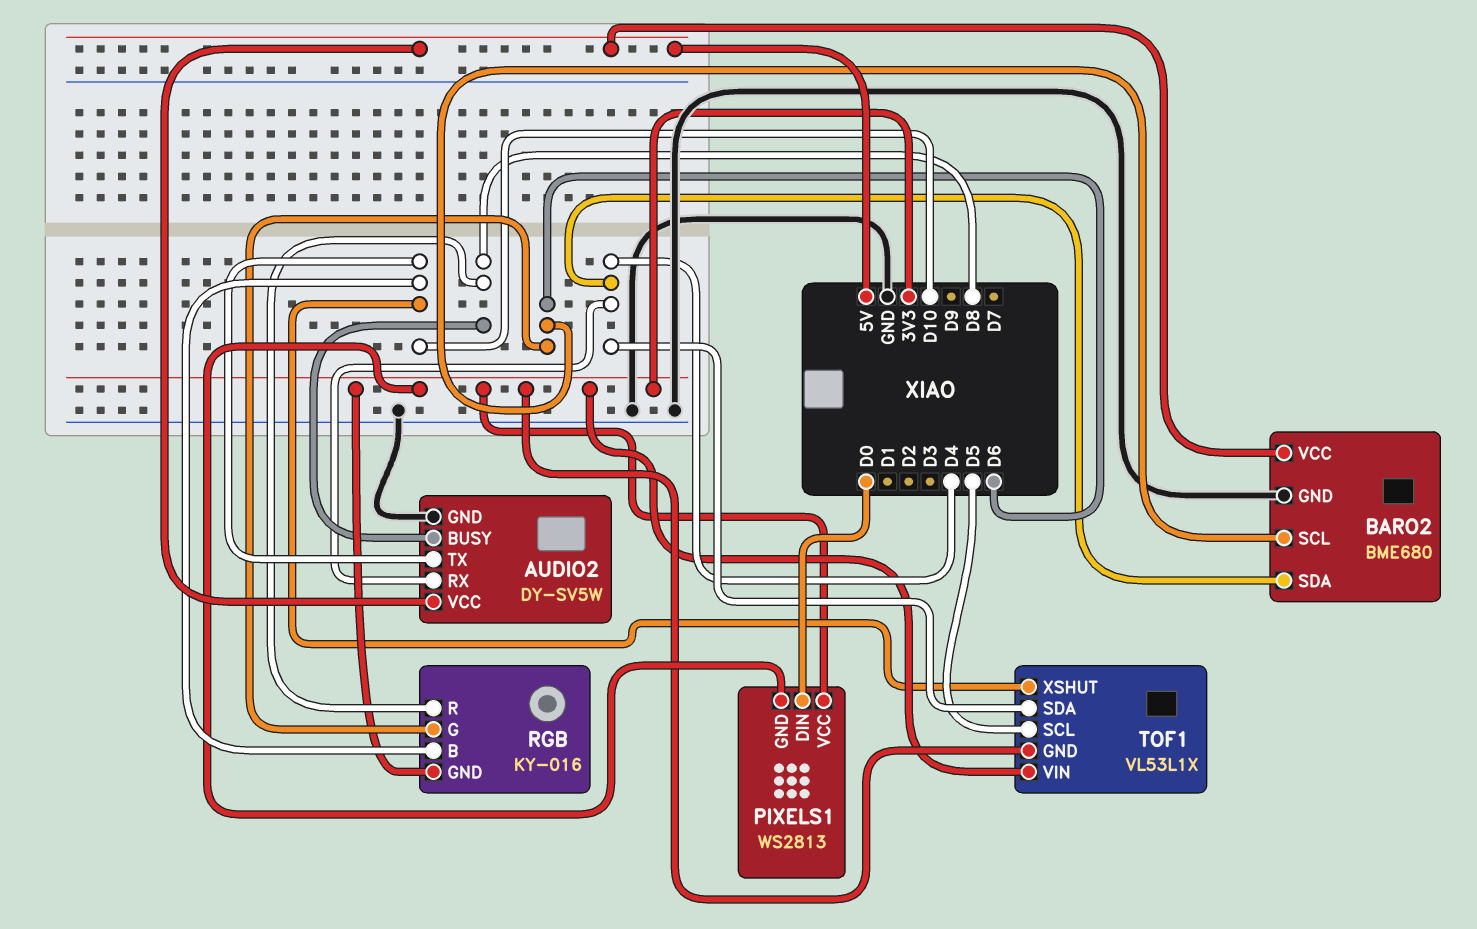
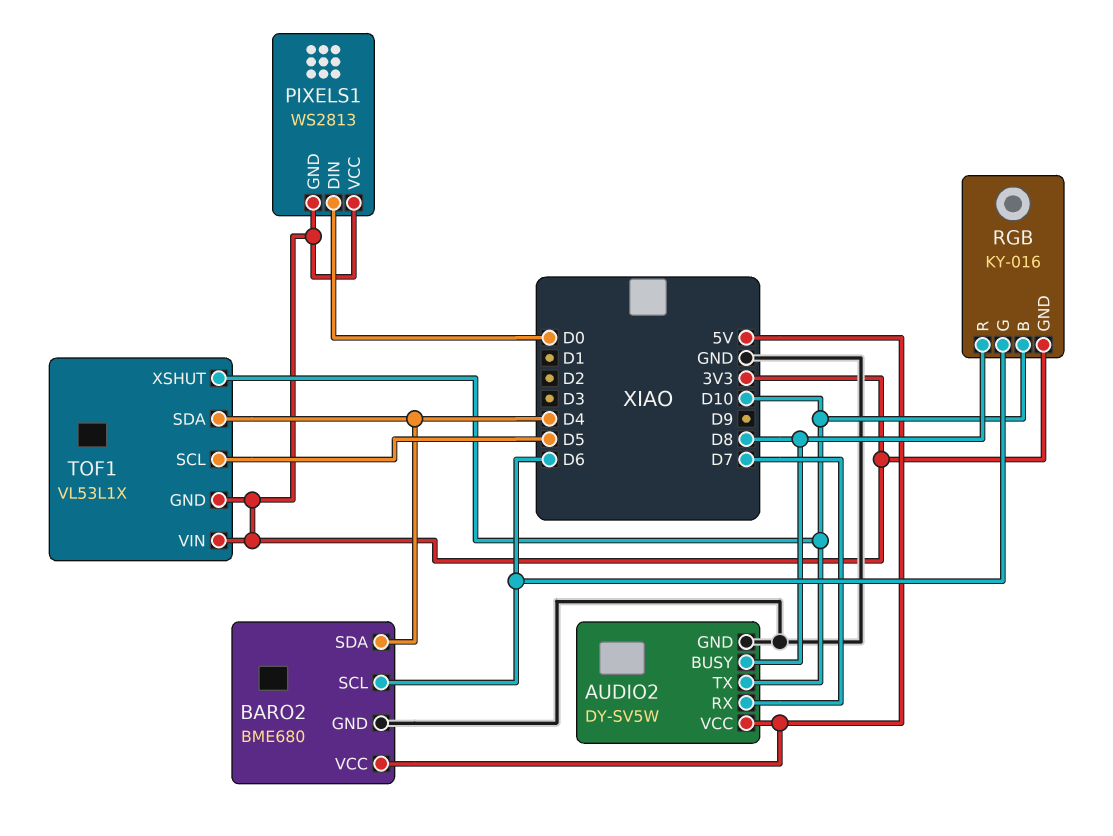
AUDIO2 pin RX: D4 -> D7

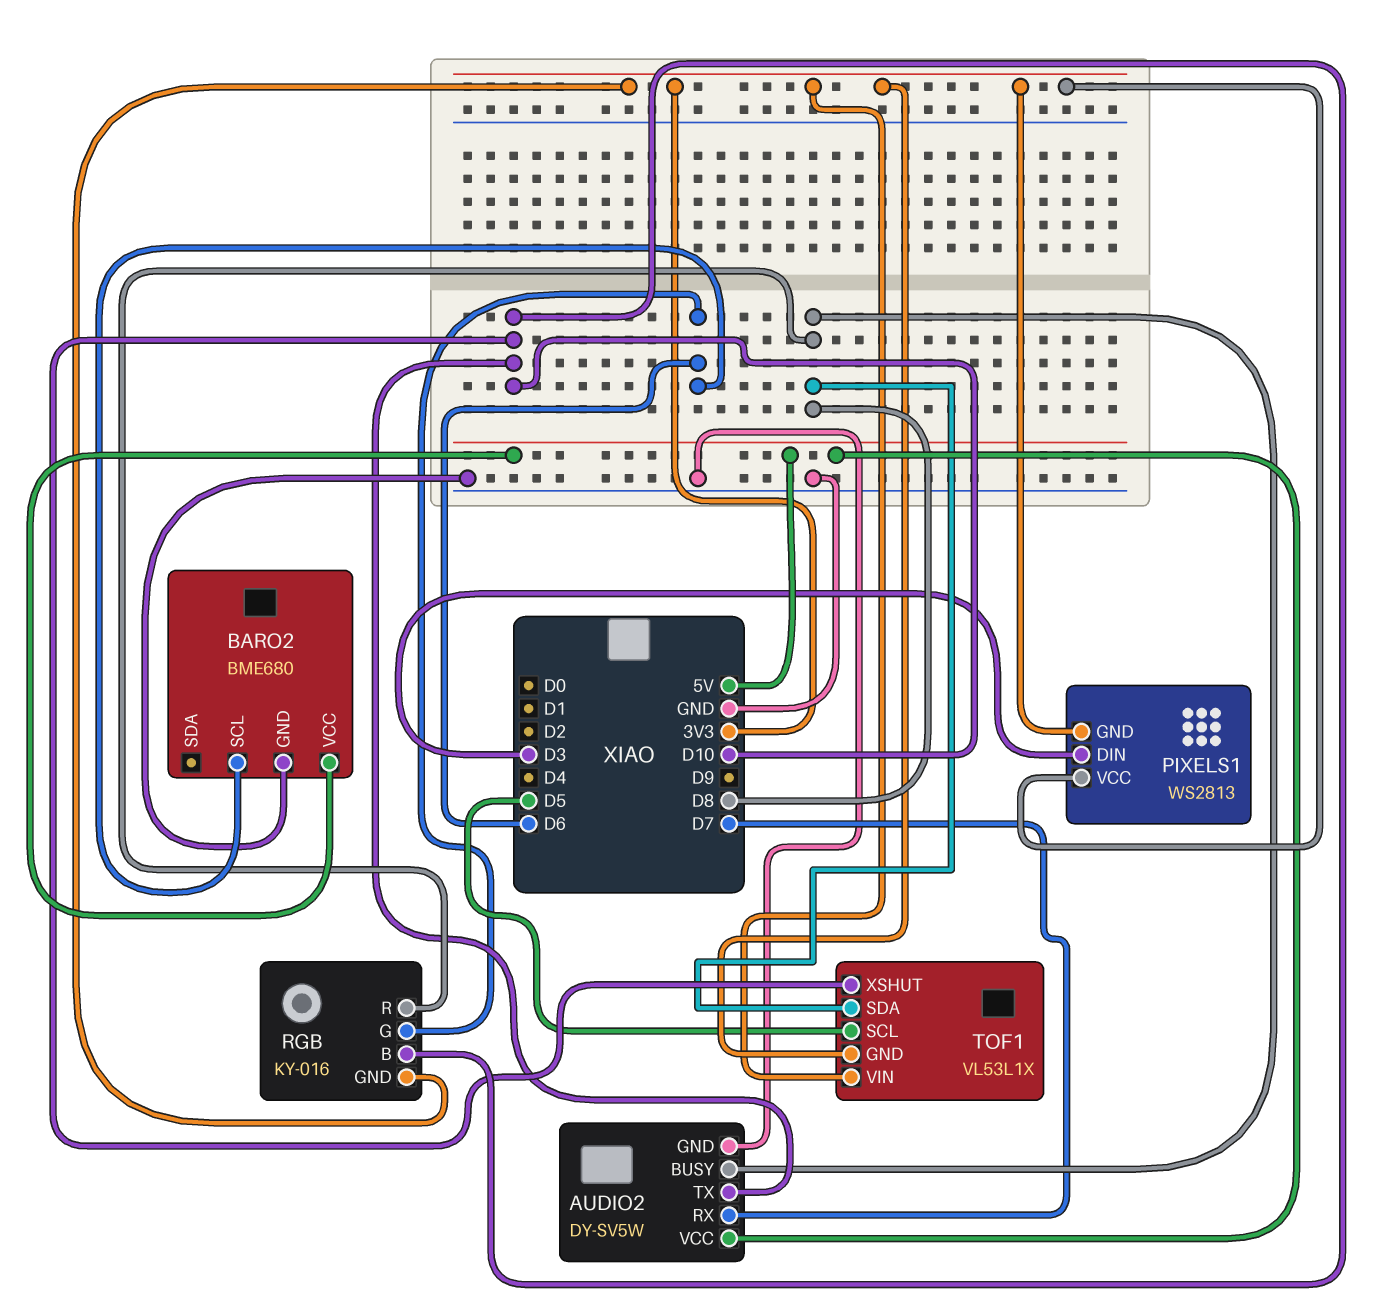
BARO2 pin SDA: D4 -> none
PIXELS1 pin DIN: D0 -> D3
TOF1 pin SDA: D4 -> D8

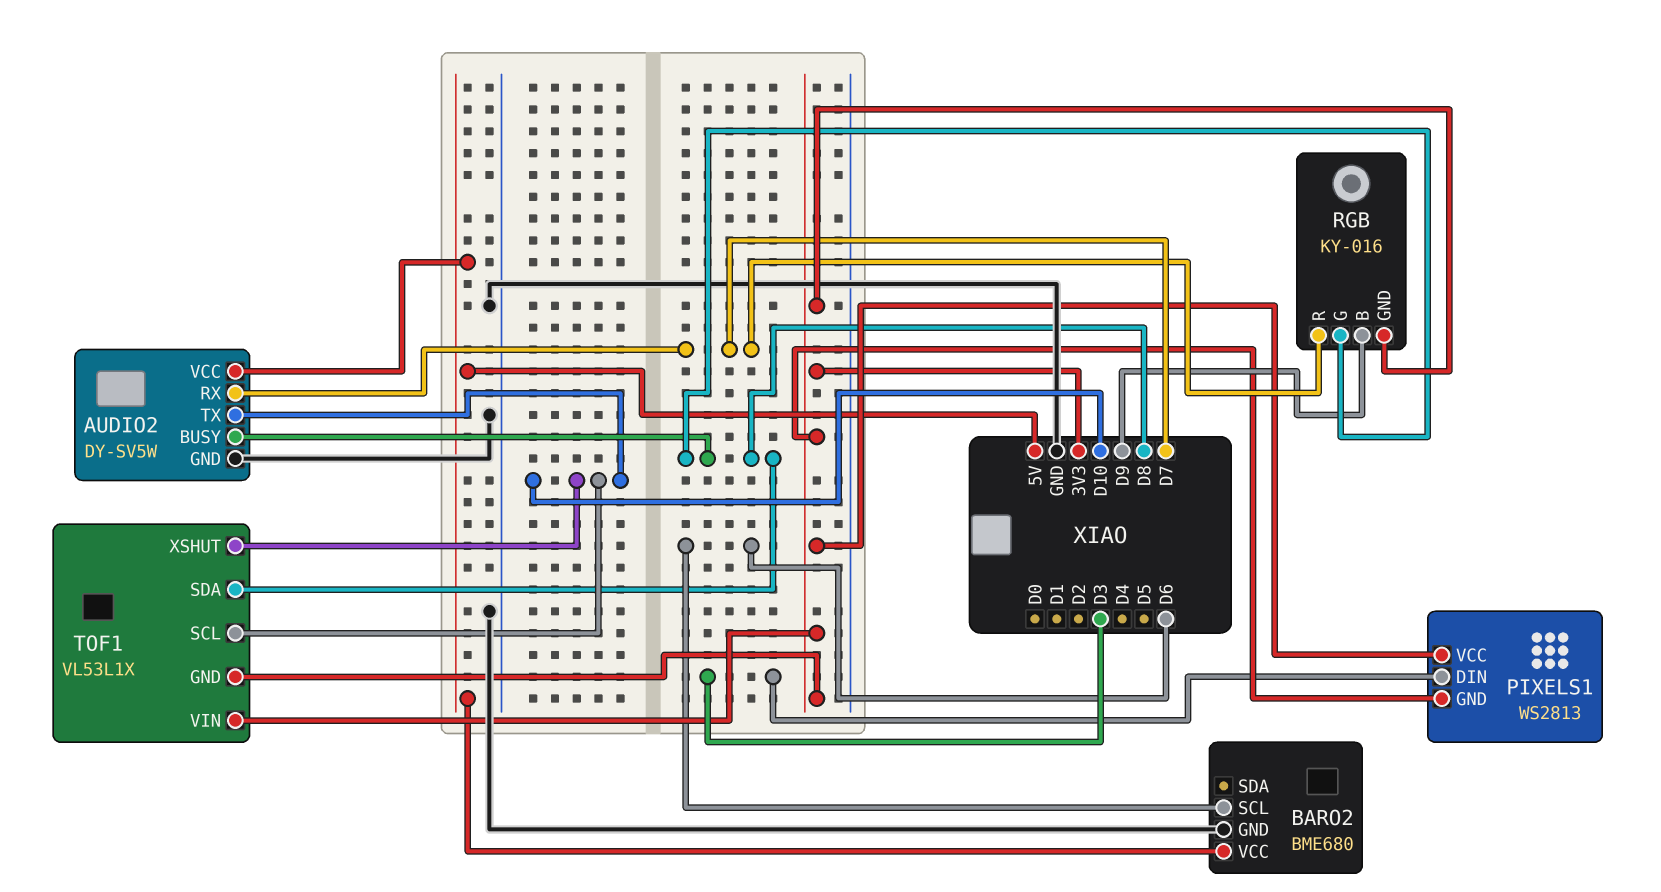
RGB pin B: D10 -> D9
RGB pin G: D6 -> D8
RGB pin R: D8 -> D7
TOF1 pin SCL: D5 -> D10

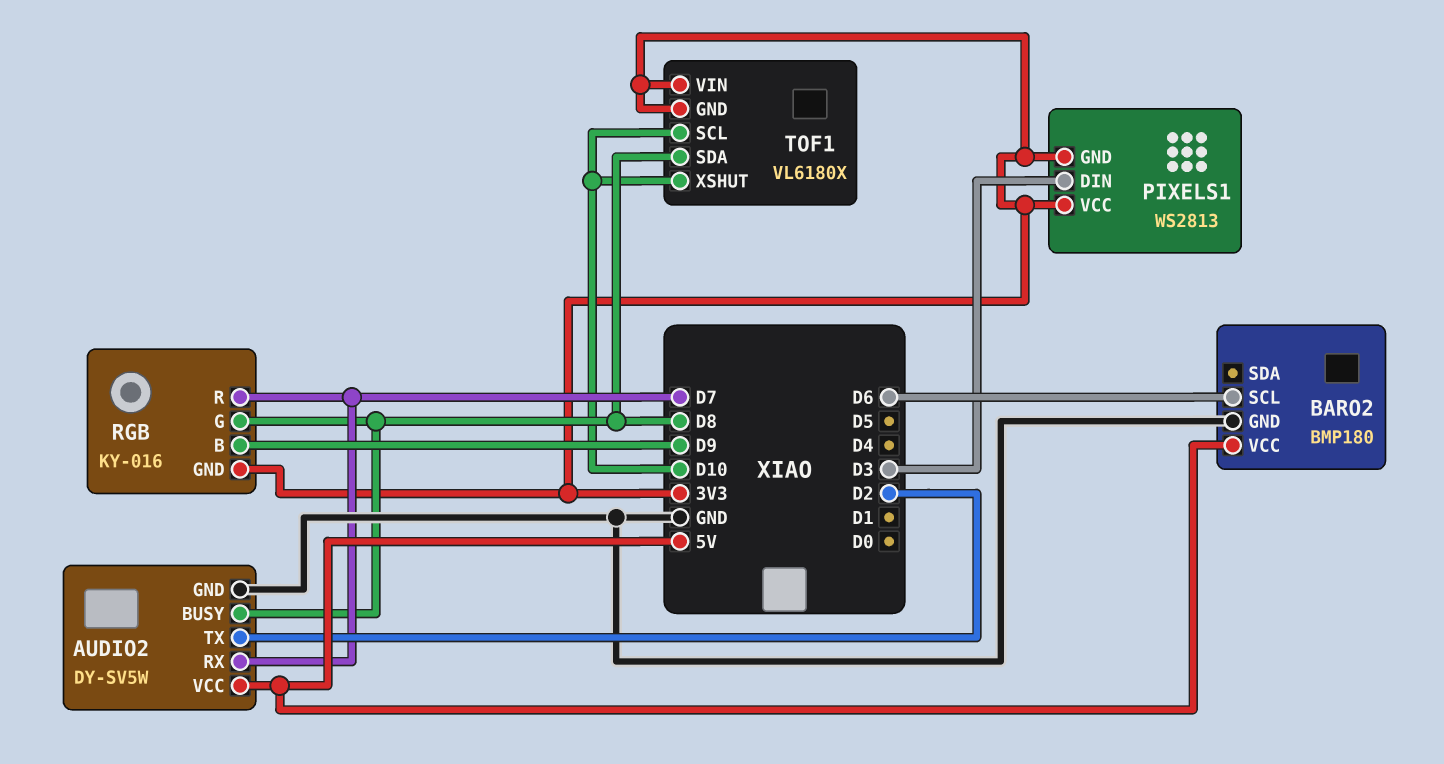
AUDIO2 pin TX: D10 -> D2
BARO2: BME680 -> BMP180
TOF1: VL53L1X -> VL6180X

